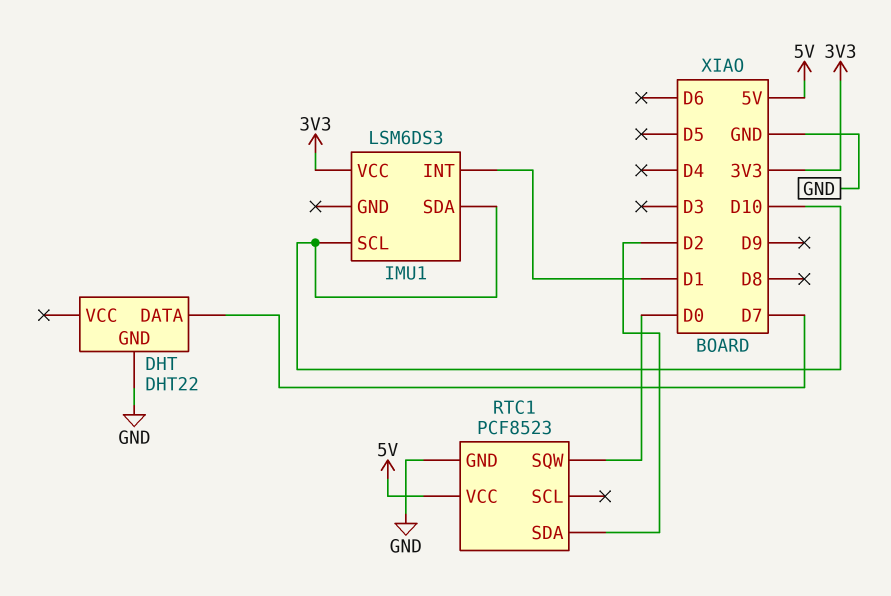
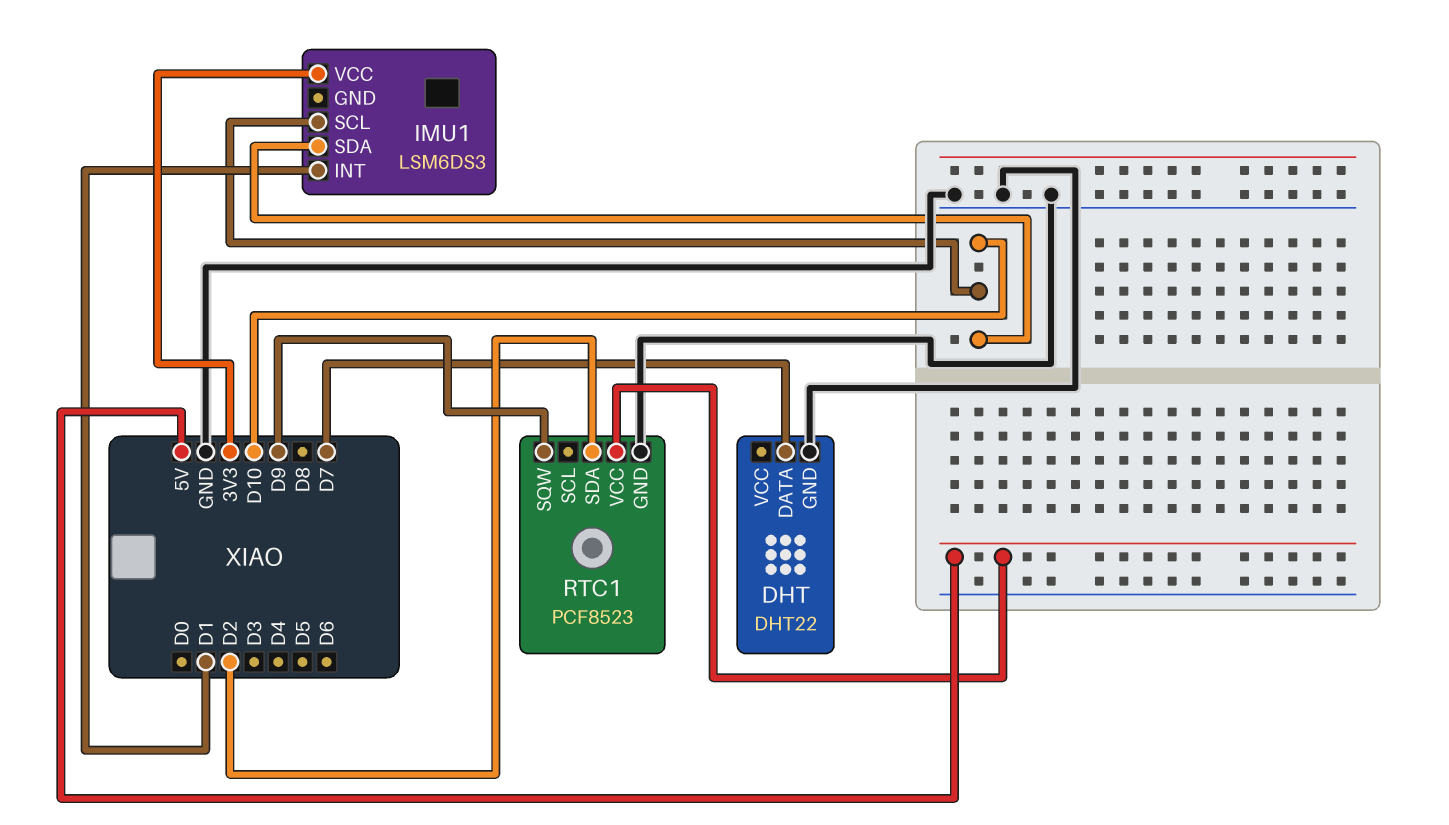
RTC1 pin SQW: D0 -> D9

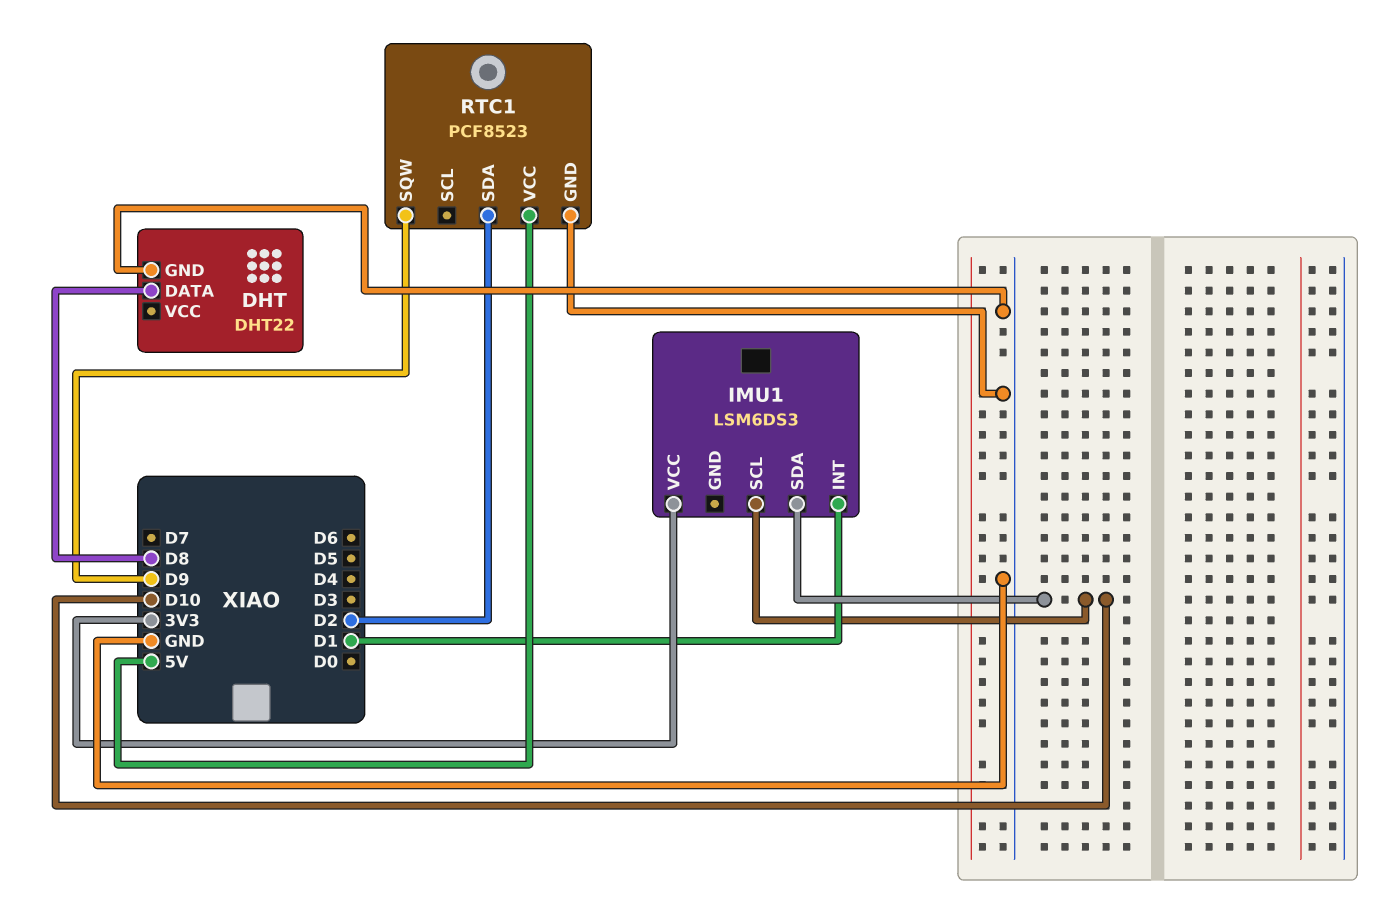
DHT pin DATA: D7 -> D8

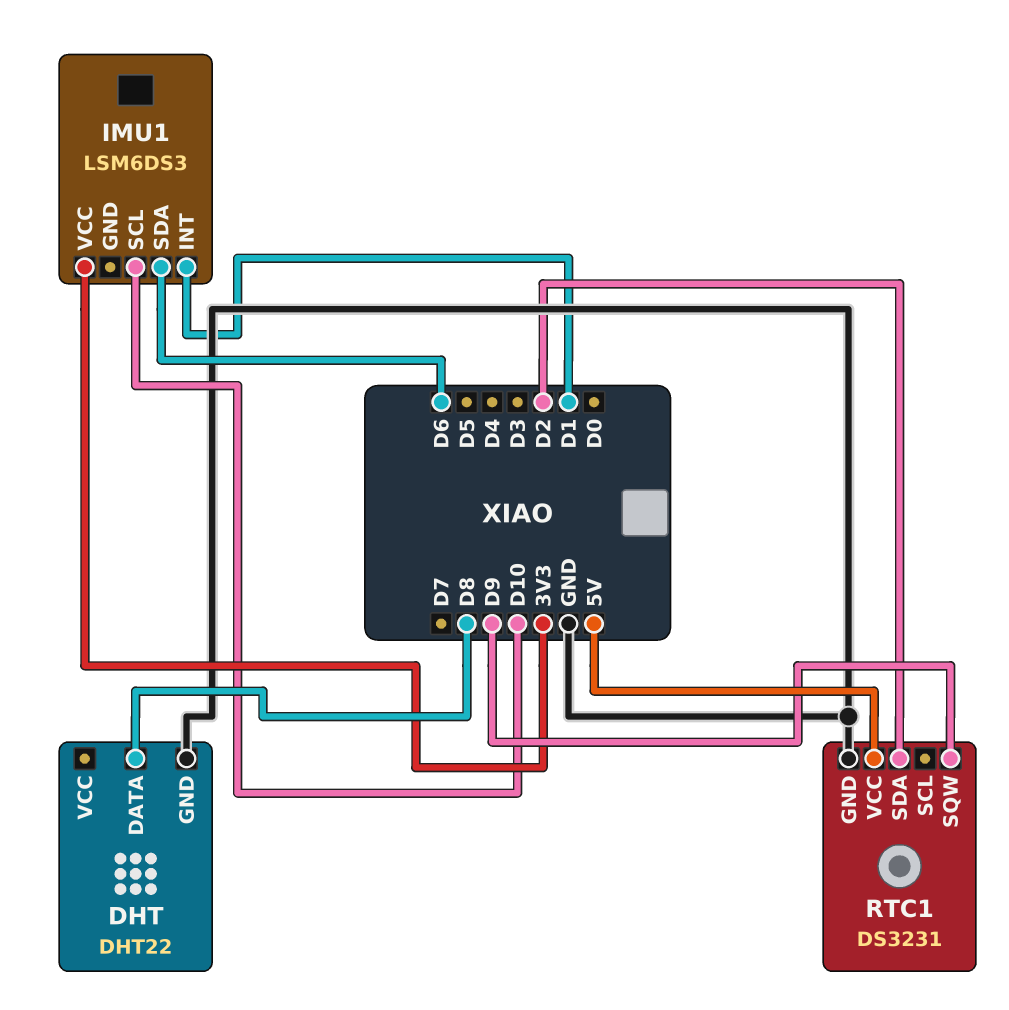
IMU1 pin SDA: D10 -> D6
RTC1: PCF8523 -> DS3231

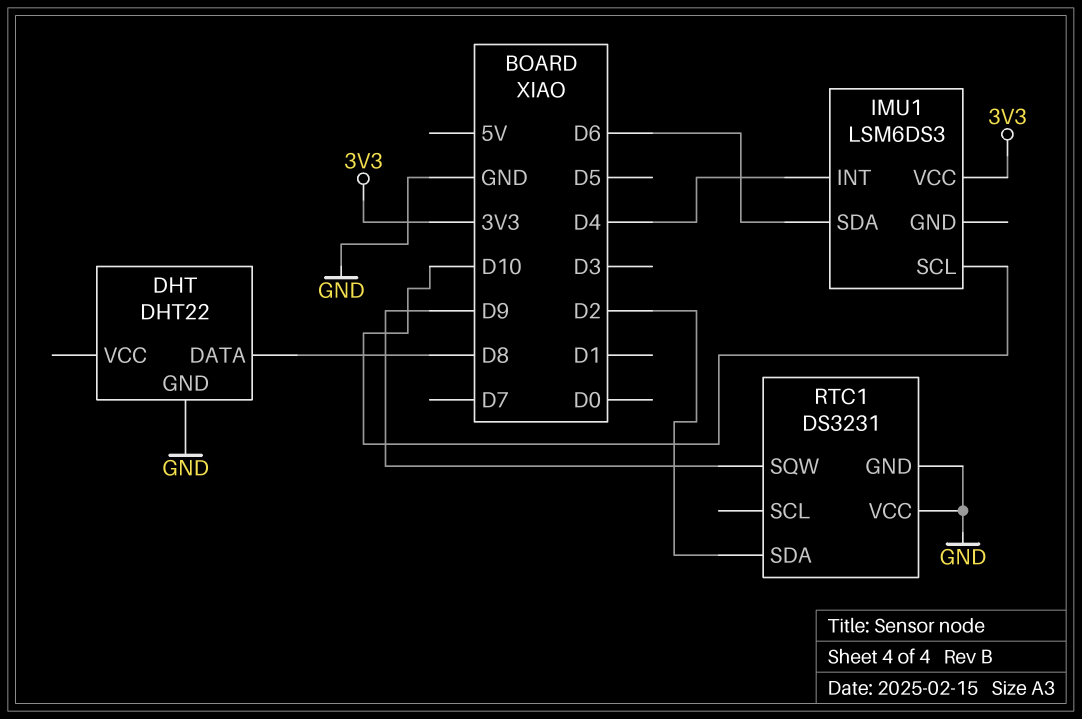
IMU1 pin INT: D1 -> D4
RTC1 pin VCC: 5V -> GND

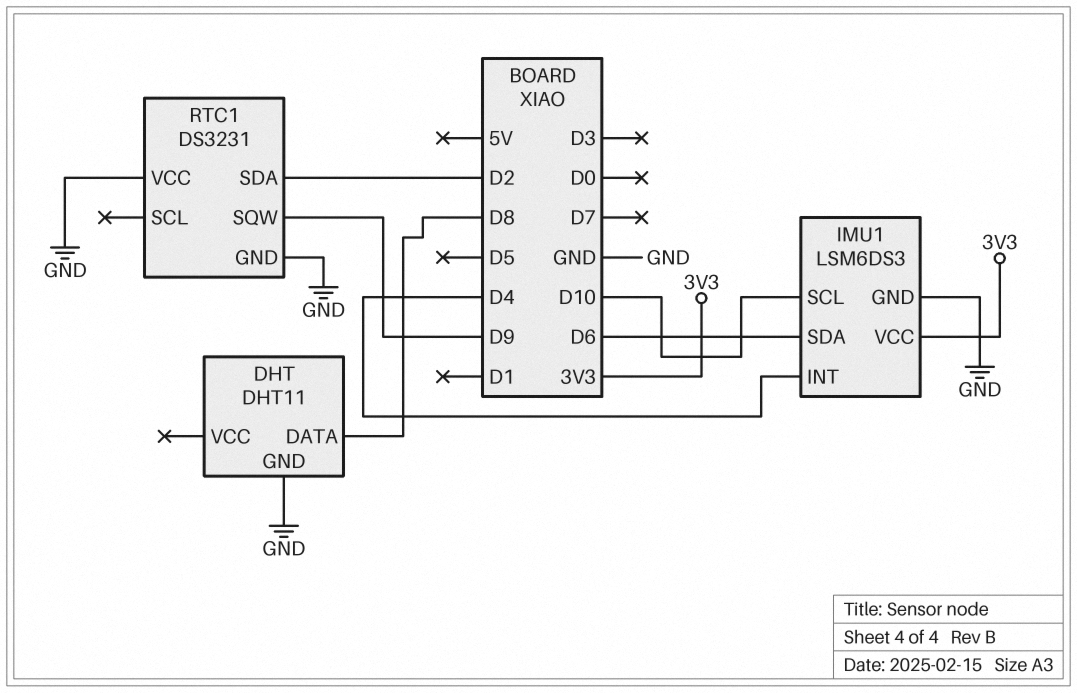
DHT: DHT22 -> DHT11
IMU1 pin GND: none -> GND

